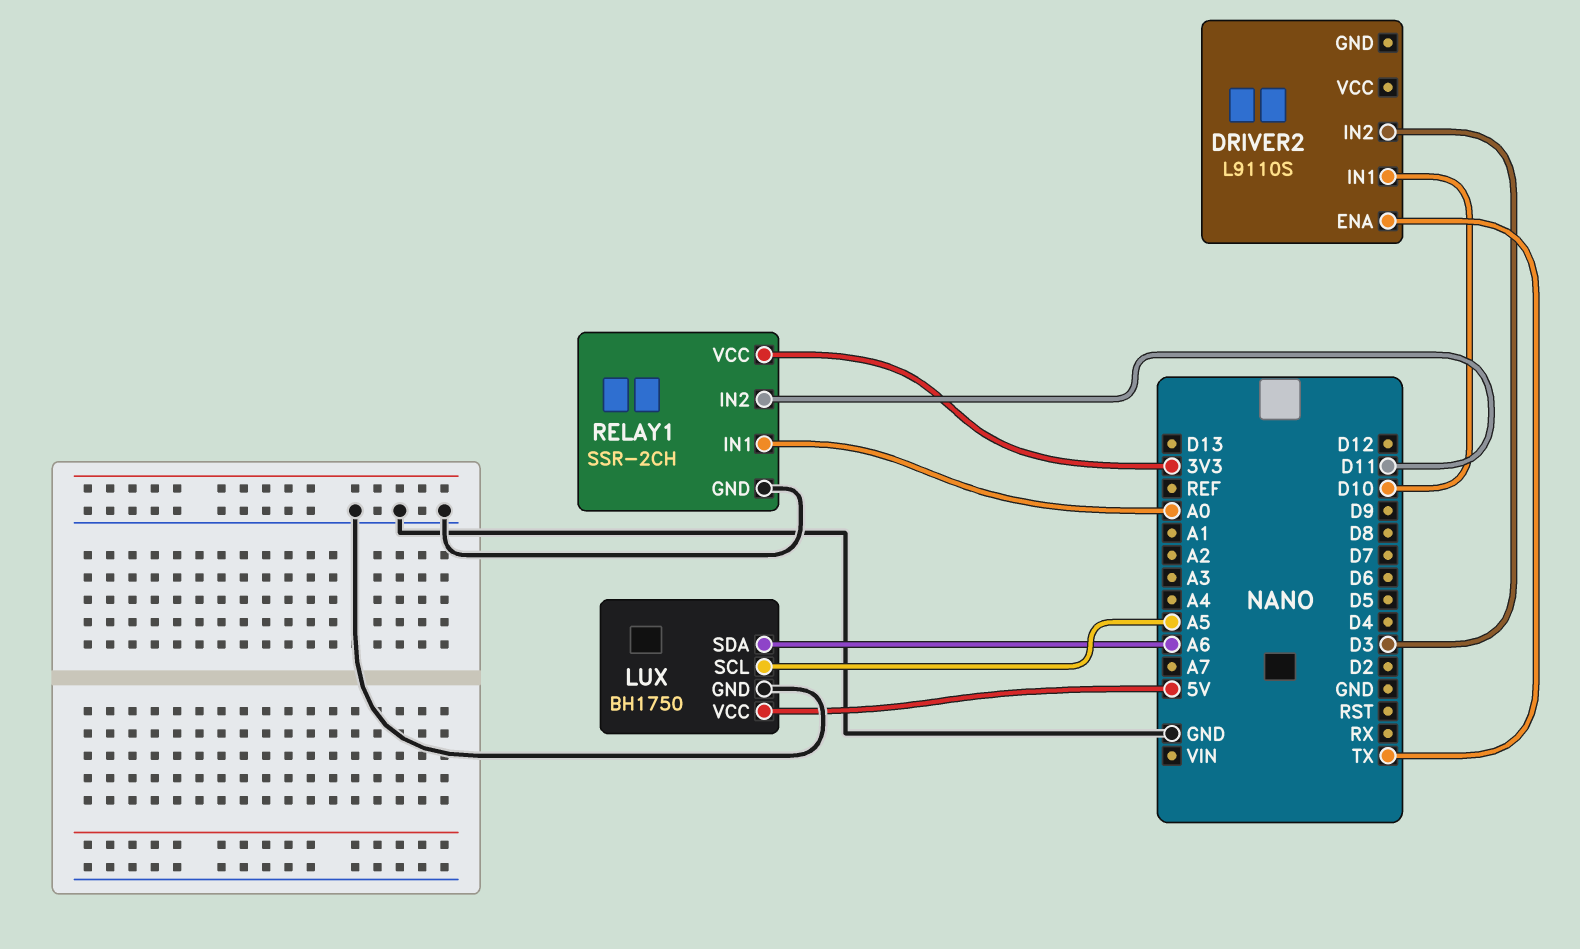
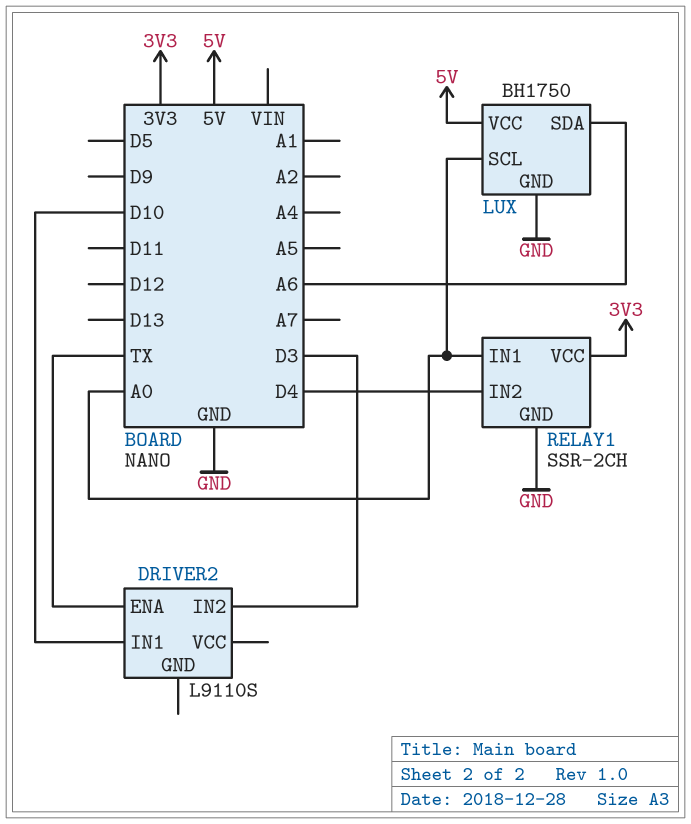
LUX pin SCL: A5 -> A0
RELAY1 pin IN2: D11 -> D4

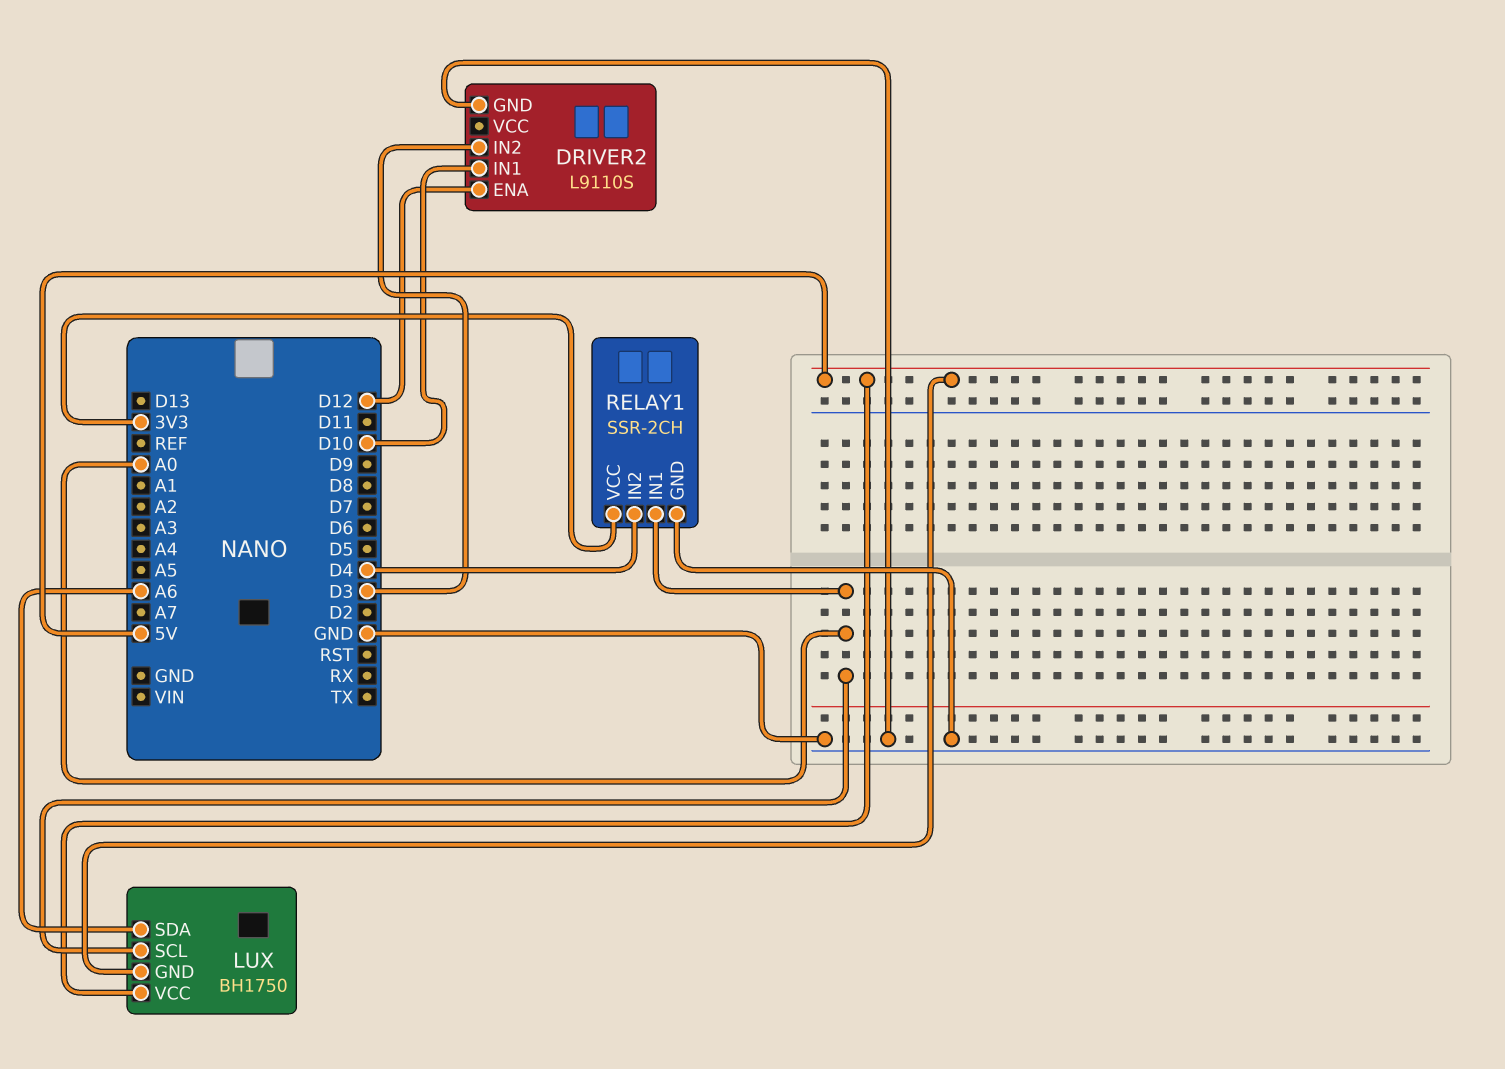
DRIVER2 pin ENA: TX -> D12
DRIVER2 pin GND: none -> GND
LUX pin GND: GND -> 5V

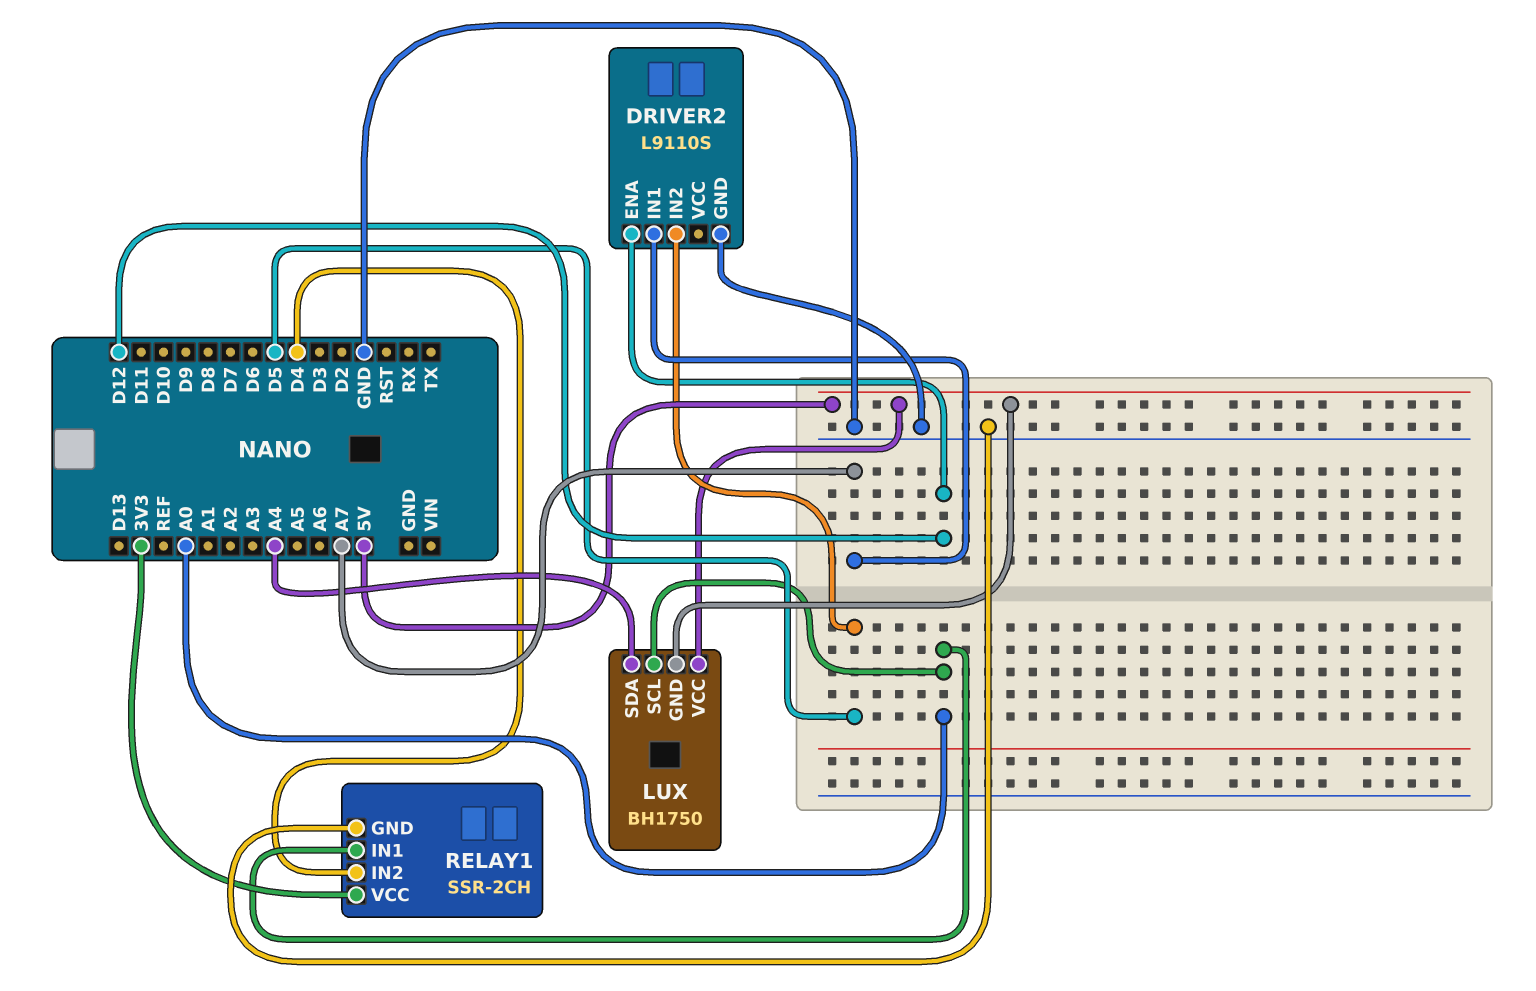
DRIVER2 pin IN1: D10 -> A7
DRIVER2 pin IN2: D3 -> D5
LUX pin SDA: A6 -> A4

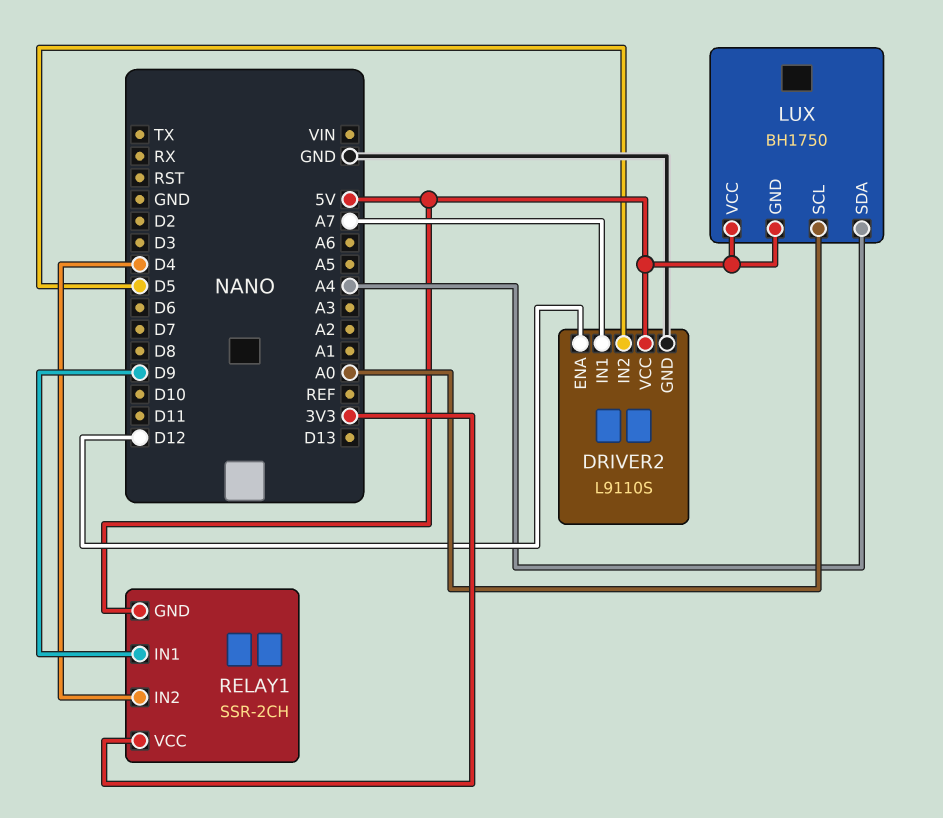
DRIVER2 pin VCC: none -> 5V
RELAY1 pin GND: GND -> 5V
RELAY1 pin IN1: A0 -> D9

